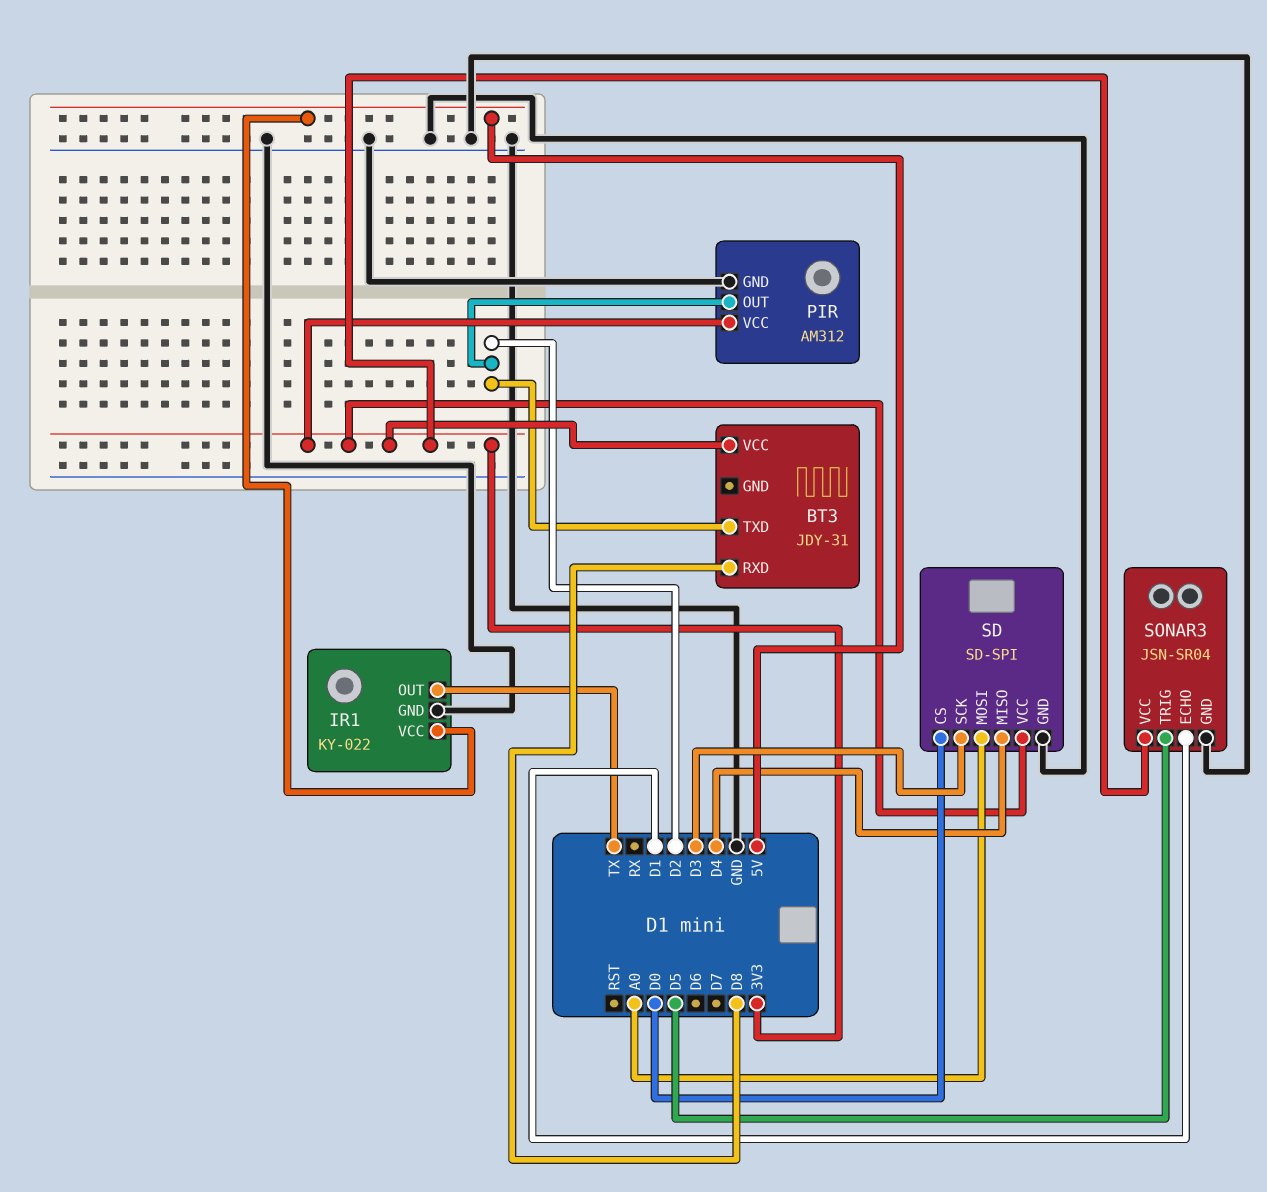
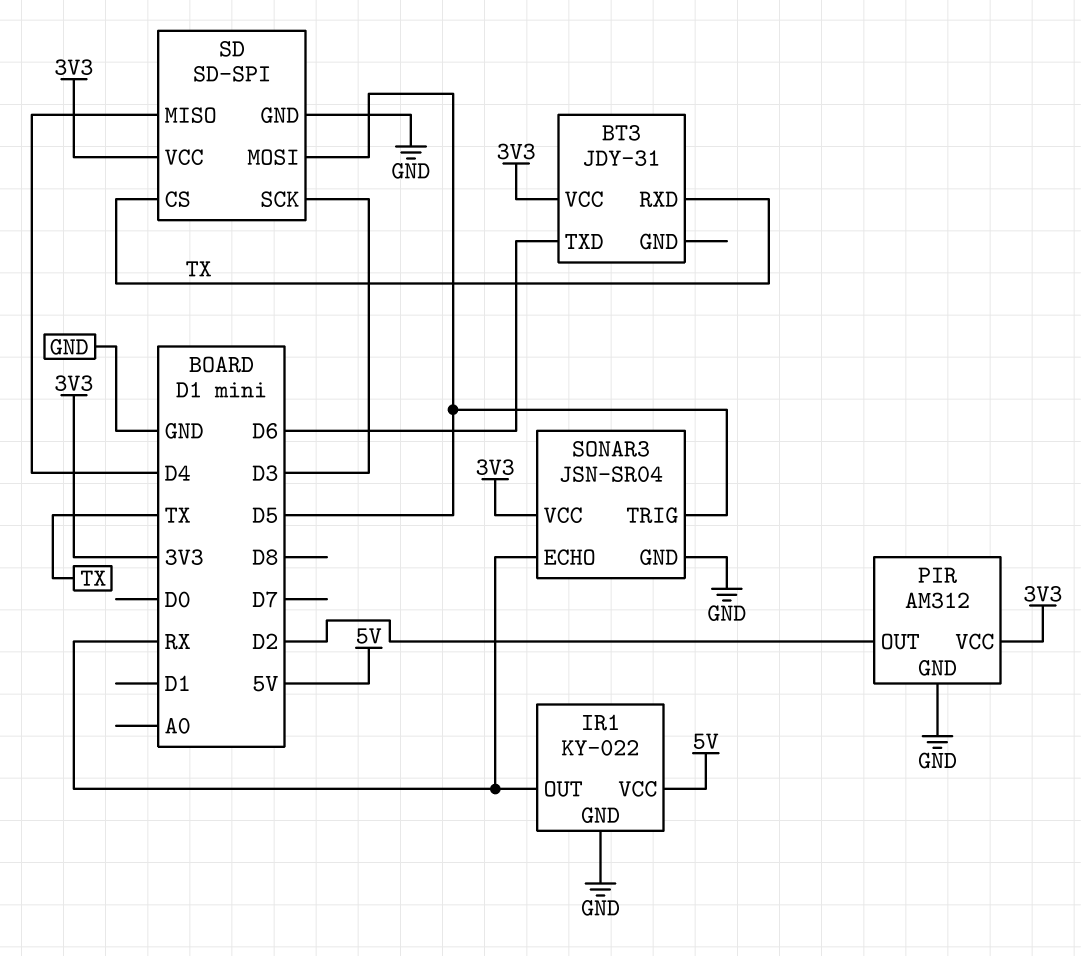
BT3 pin RXD: D8 -> TX
BT3 pin TXD: D2 -> D6
IR1 pin OUT: TX -> RX
SD pin CS: D0 -> TX
SD pin MOSI: A0 -> D5
SONAR3 pin ECHO: D1 -> RX

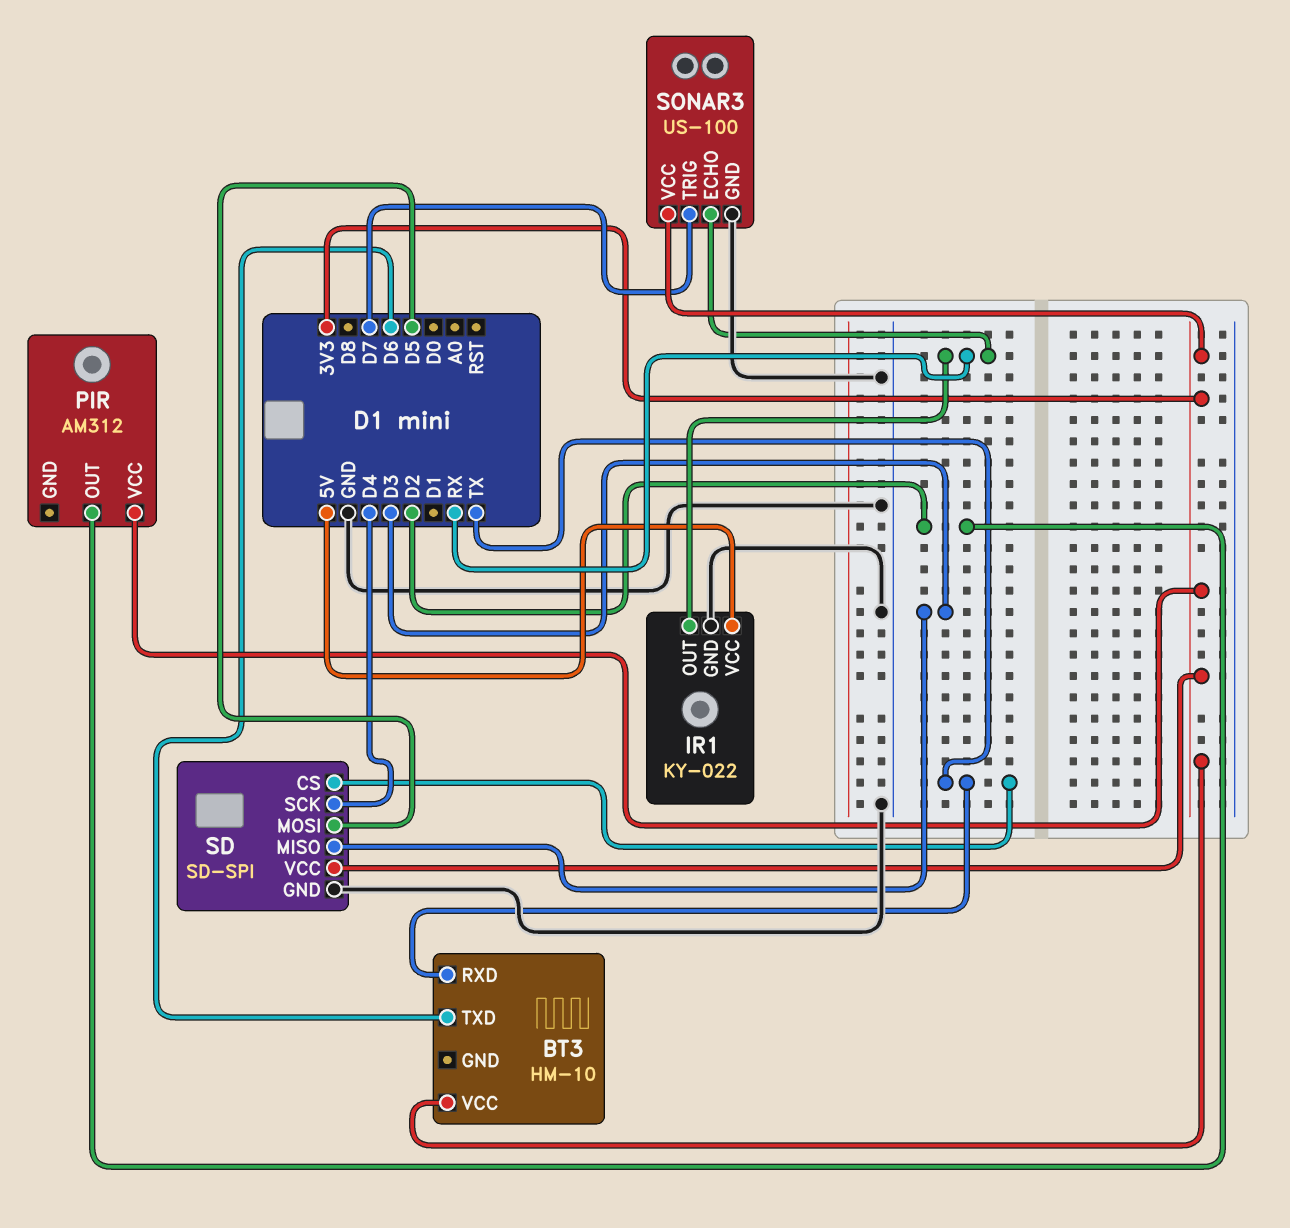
BT3: JDY-31 -> HM-10
PIR pin GND: GND -> none
SD pin MISO: D4 -> D3
SD pin SCK: D3 -> D4
SONAR3: JSN-SR04 -> US-100
SONAR3 pin TRIG: D5 -> D7

